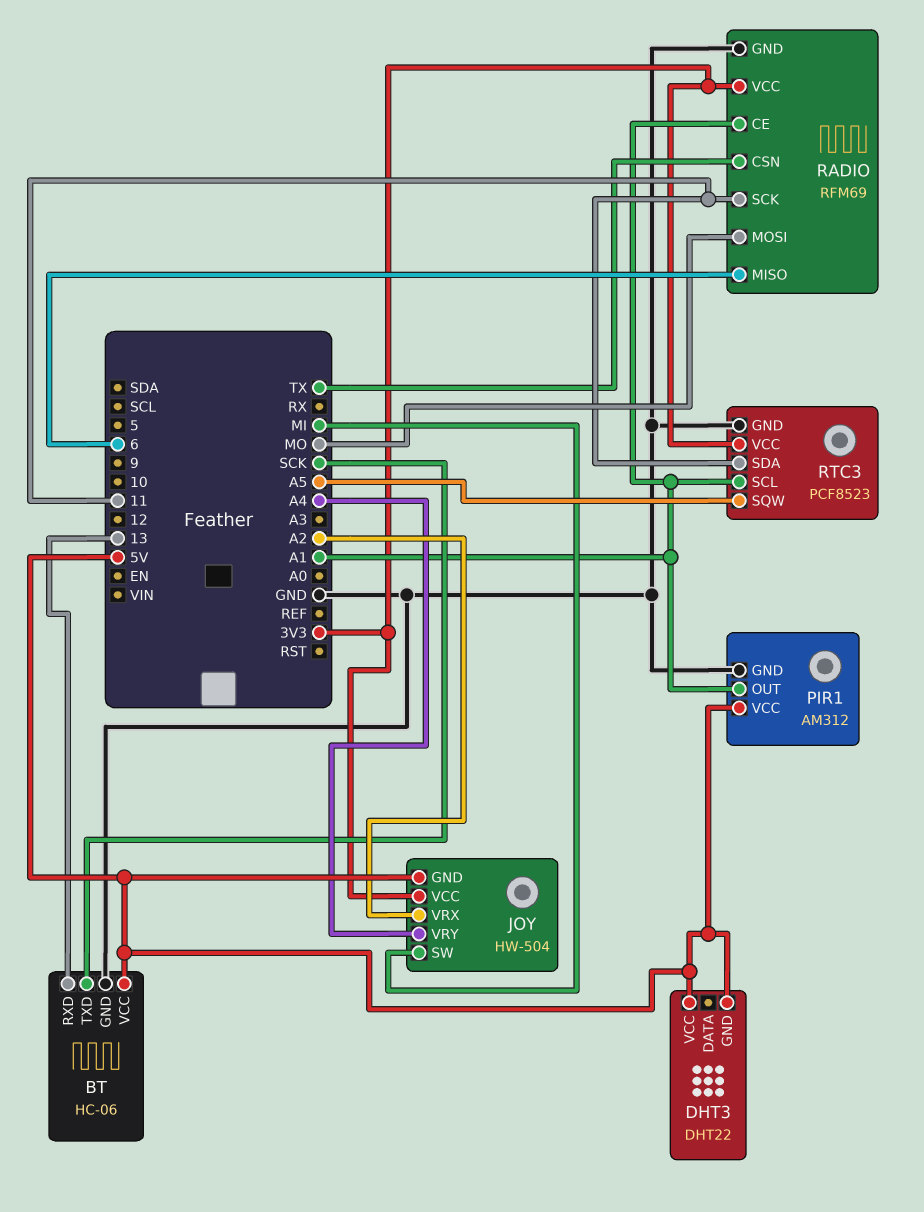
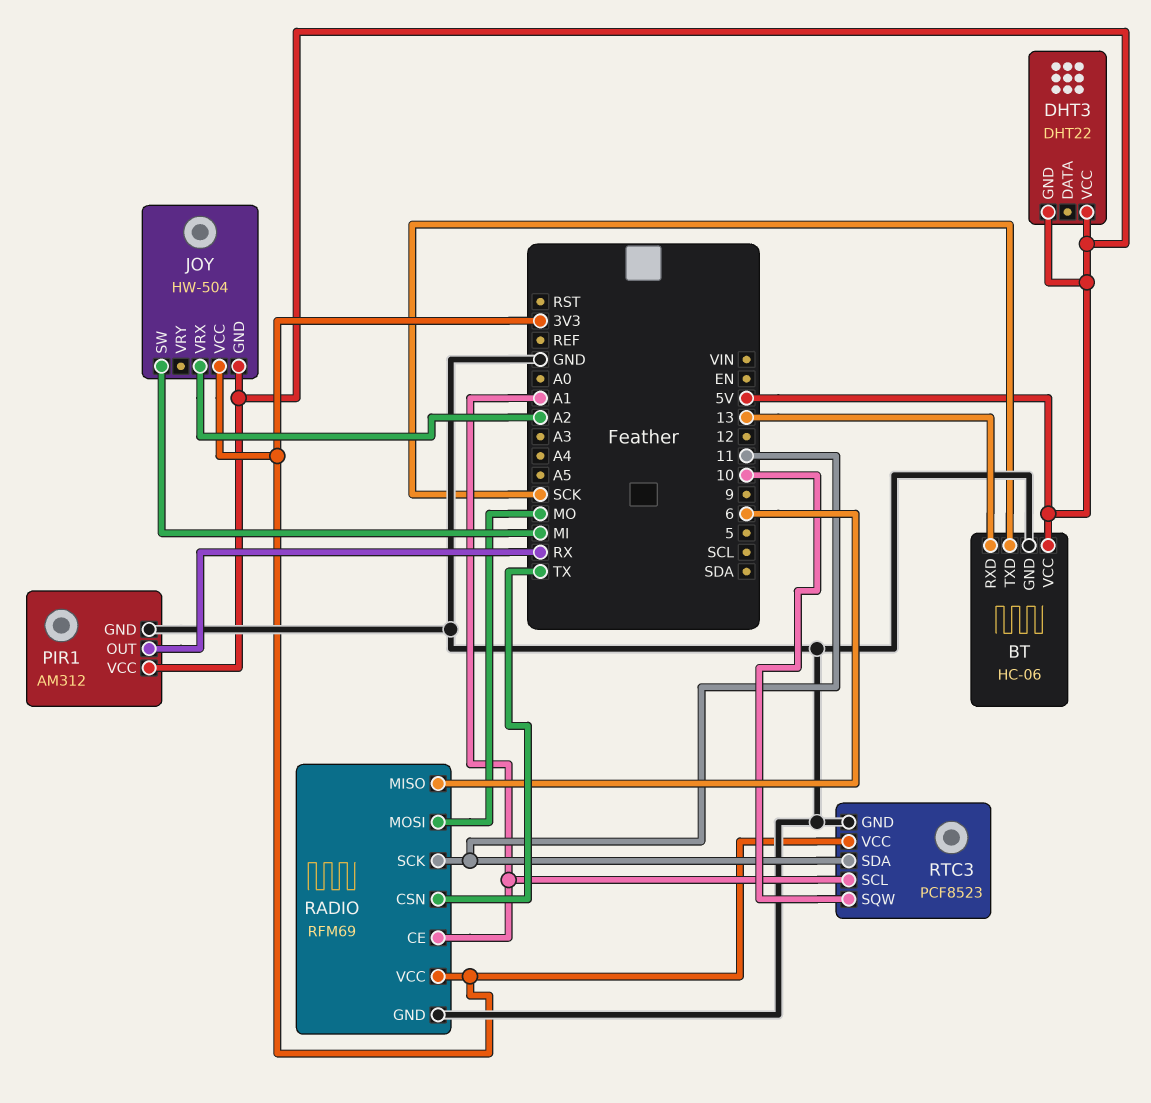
JOY pin VRY: A4 -> none
PIR1 pin OUT: A1 -> RX
RTC3 pin SQW: A5 -> 10

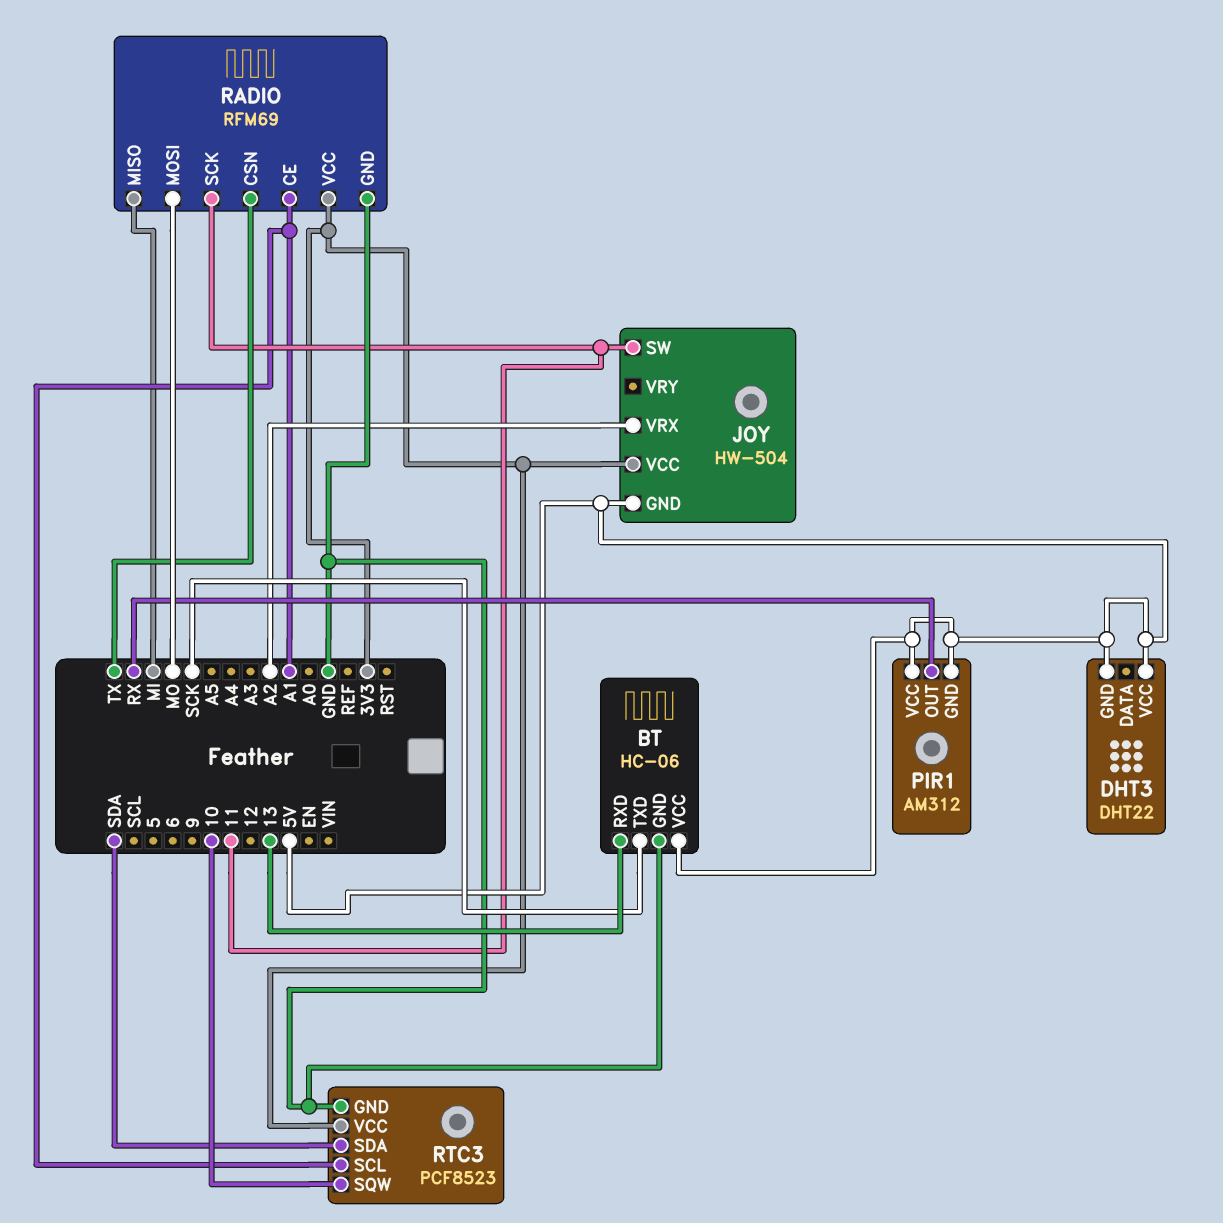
JOY pin SW: MI -> 11
PIR1 pin GND: GND -> 5V
RADIO pin MISO: 6 -> MI
RTC3 pin SDA: 11 -> SDA

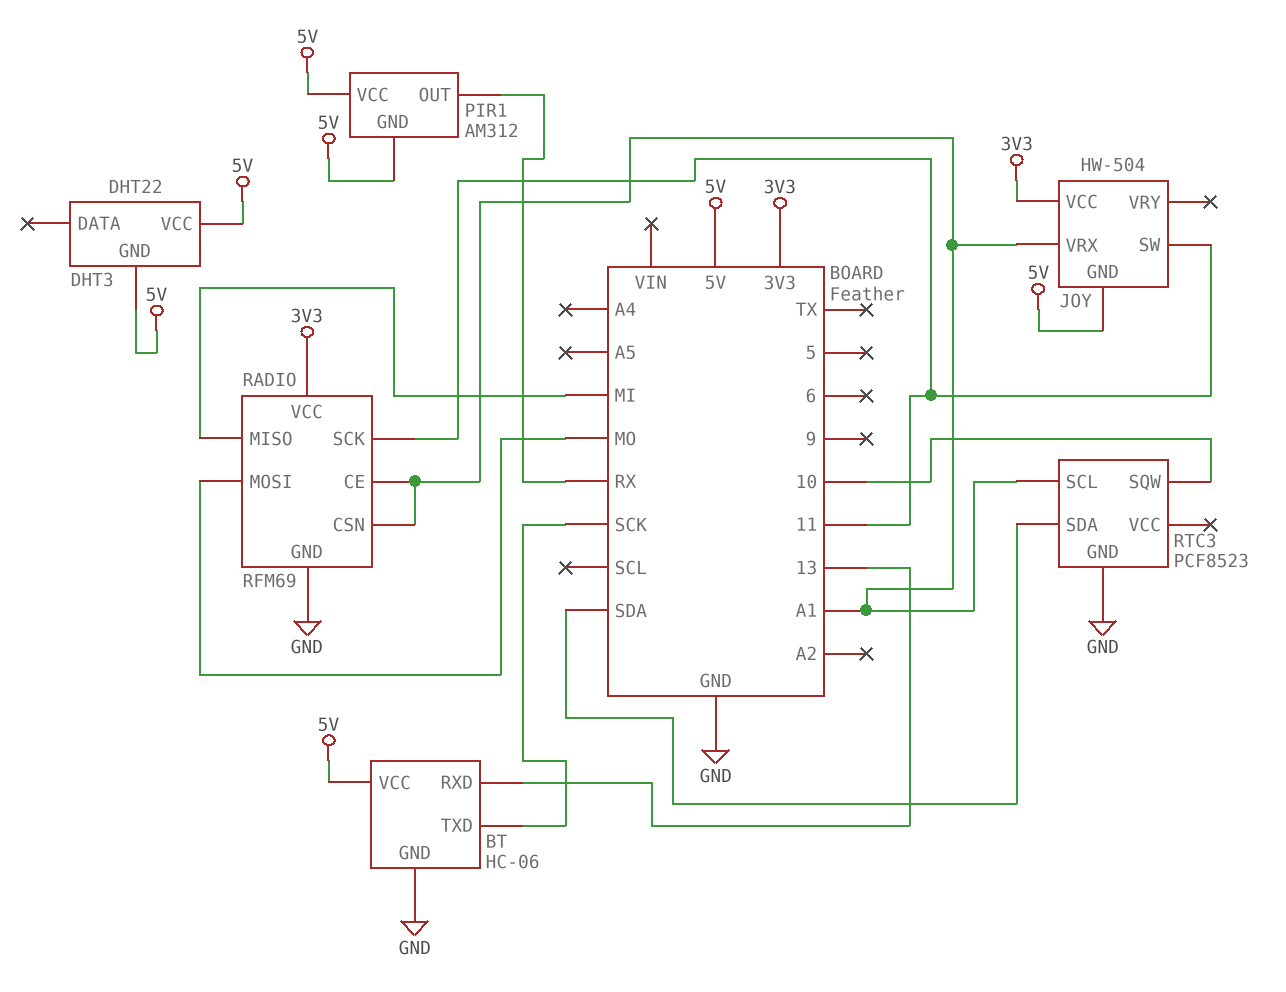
JOY pin VRX: A2 -> A1
RADIO pin CSN: TX -> A1
RTC3 pin VCC: 3V3 -> none

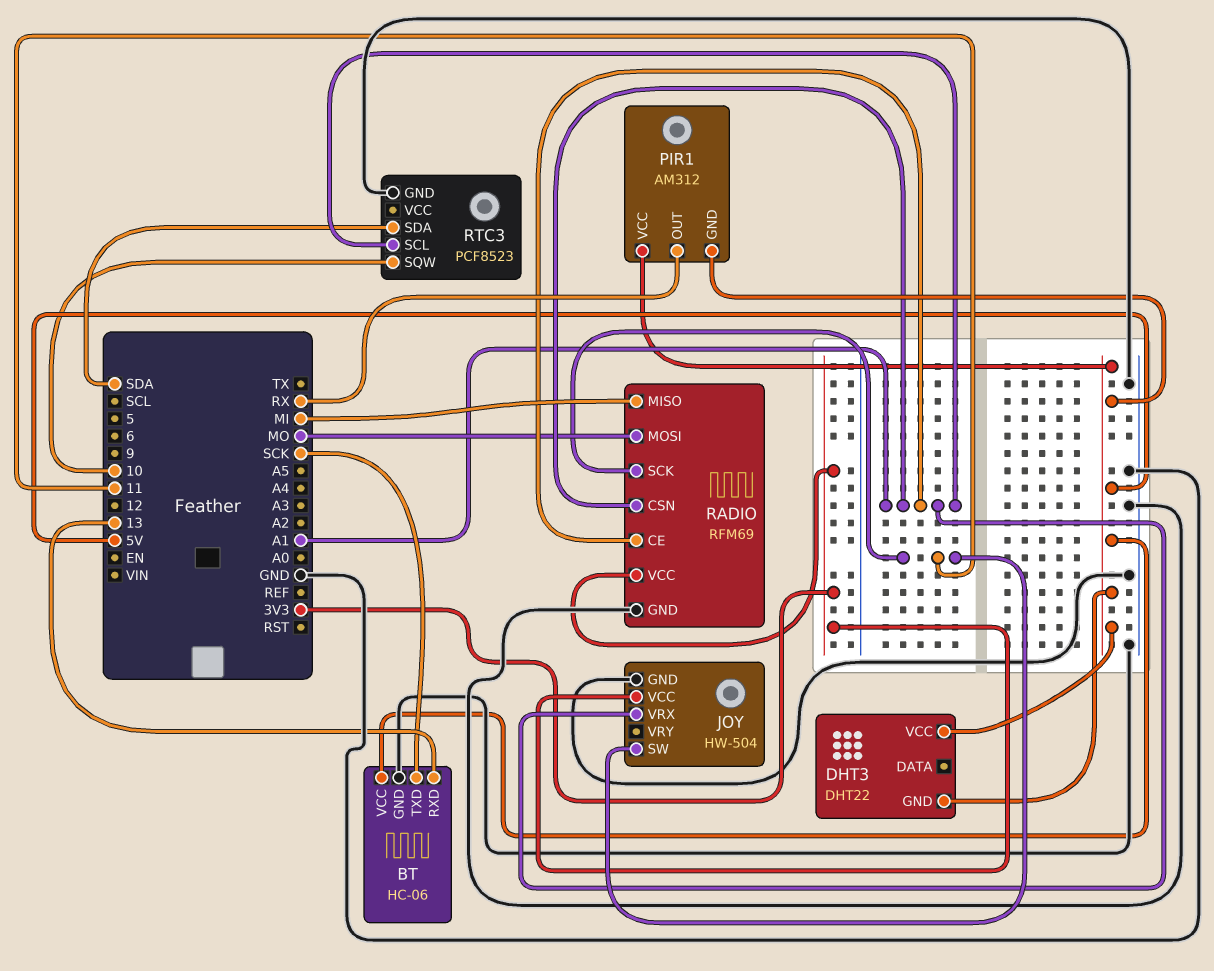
JOY pin GND: 5V -> GND

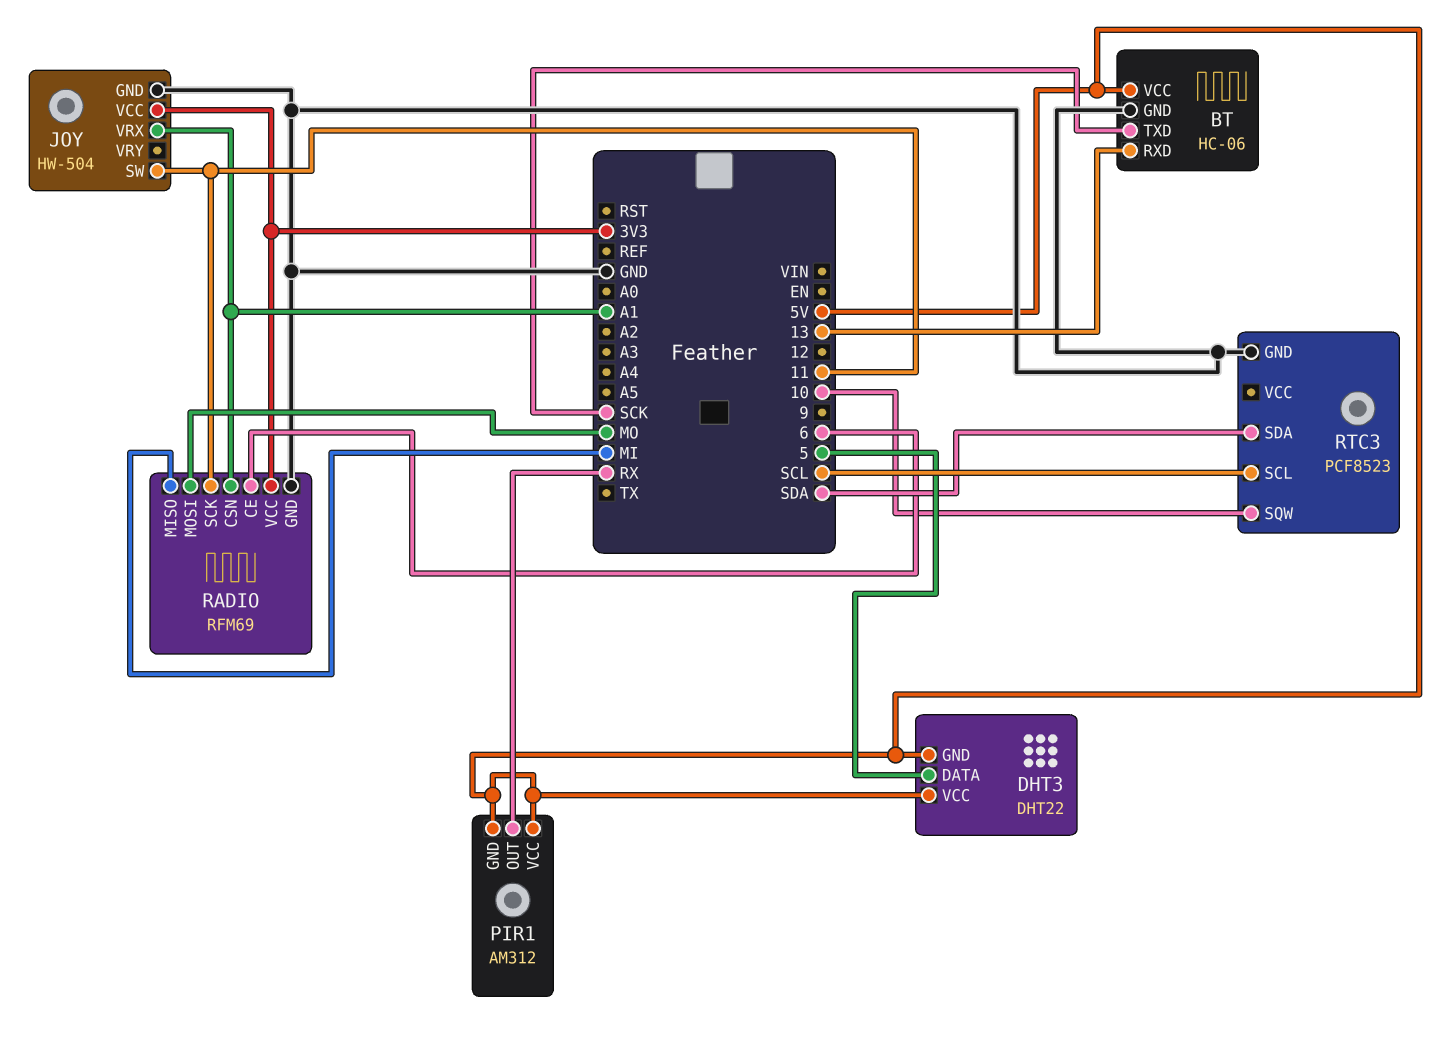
DHT3 pin DATA: none -> 5
RADIO pin CE: A1 -> 6
RTC3 pin SCL: A1 -> SCL

